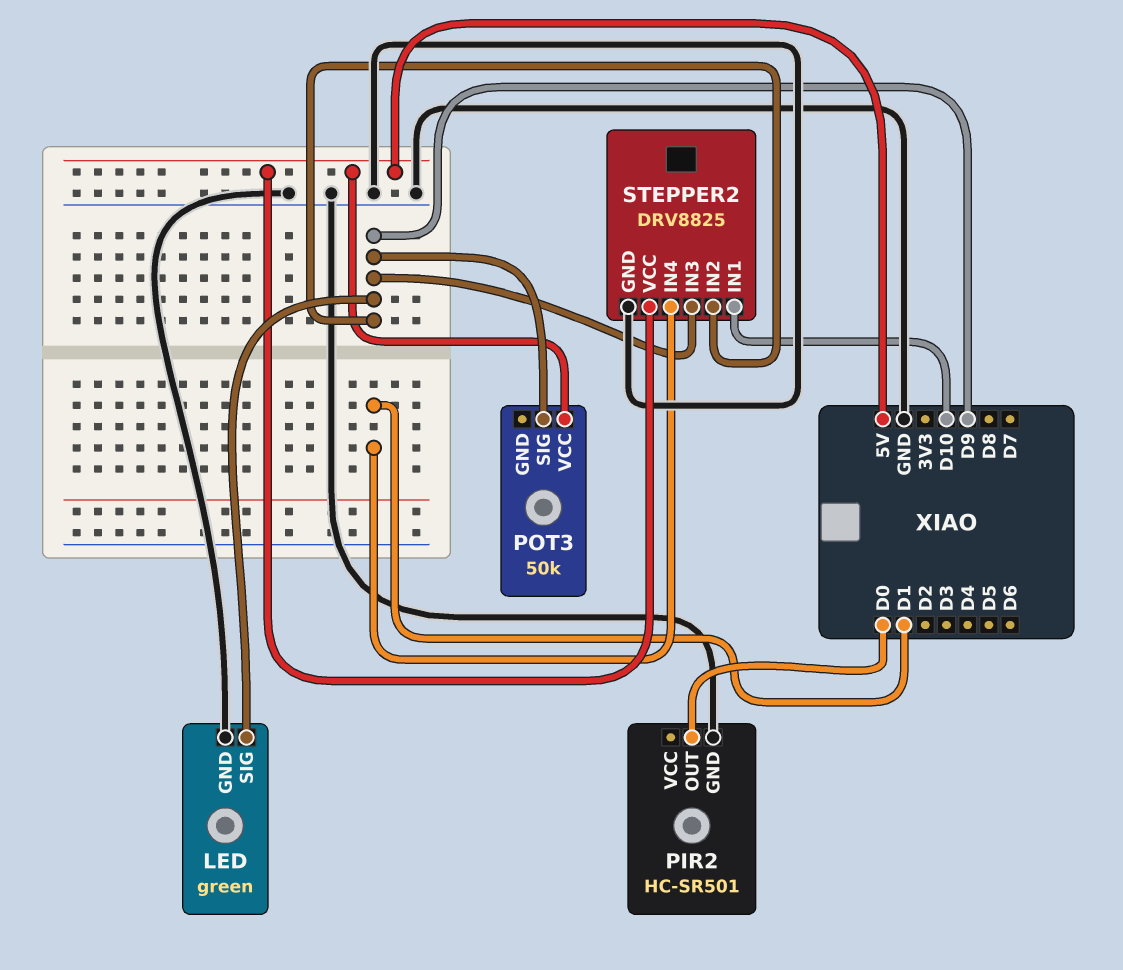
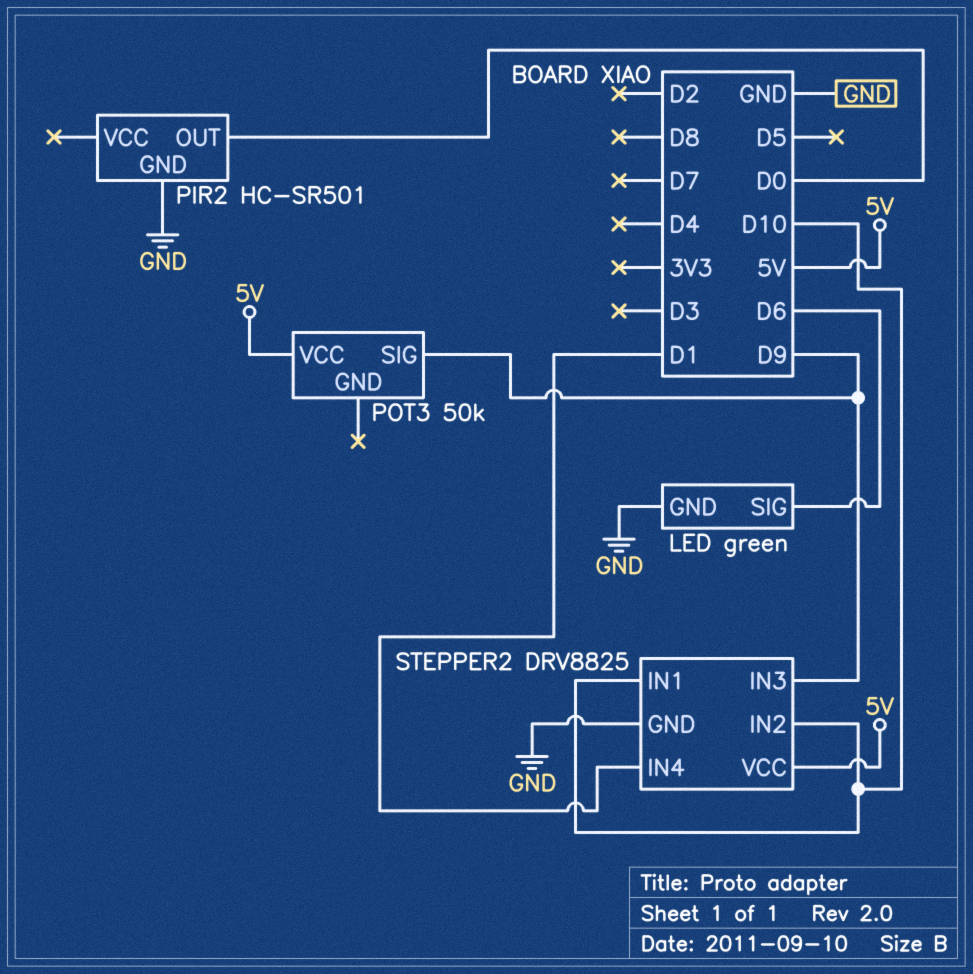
LED pin SIG: D9 -> D6
STEPPER2 pin IN2: D9 -> D10

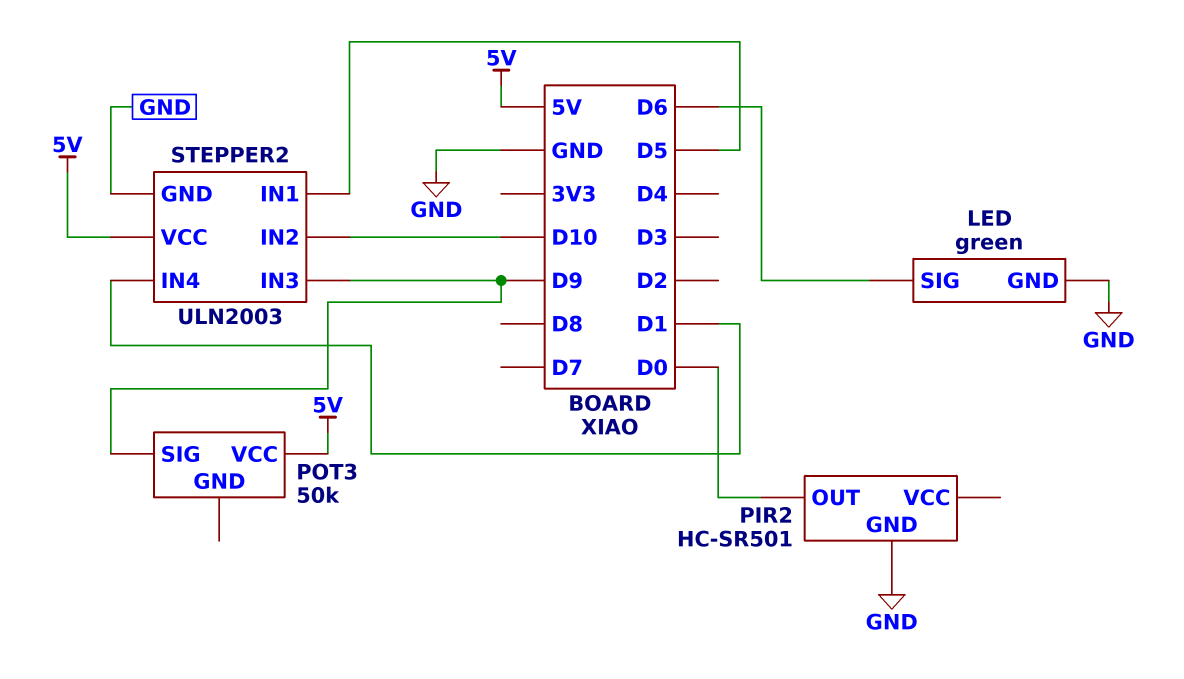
STEPPER2: DRV8825 -> ULN2003
STEPPER2 pin IN1: D10 -> D5

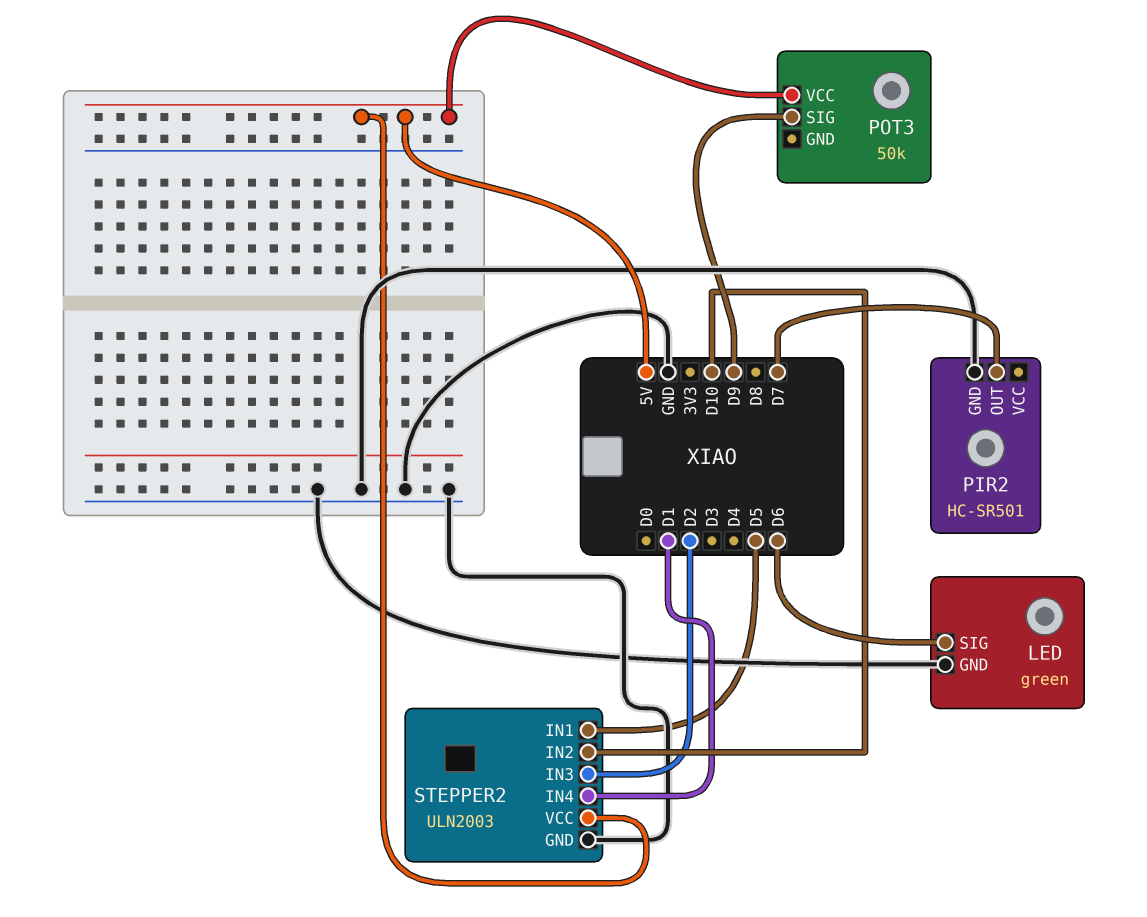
PIR2 pin OUT: D0 -> D7
STEPPER2 pin IN3: D9 -> D2

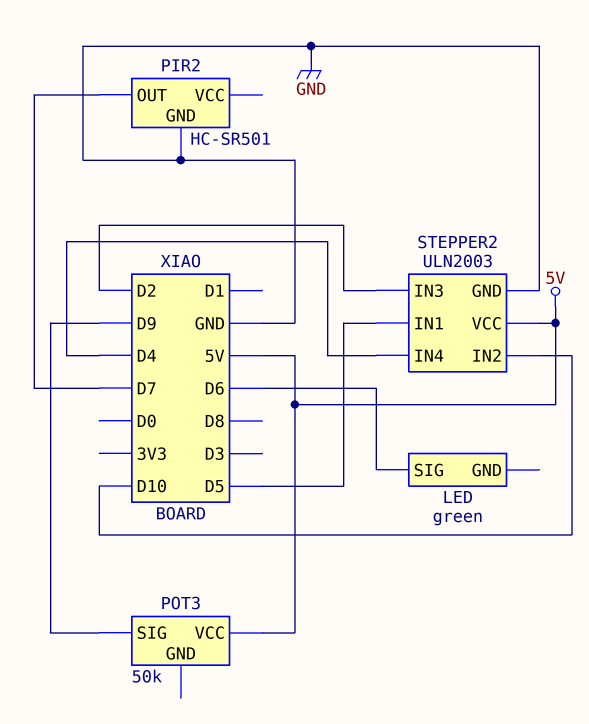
LED pin GND: GND -> none
STEPPER2 pin IN4: D1 -> D4

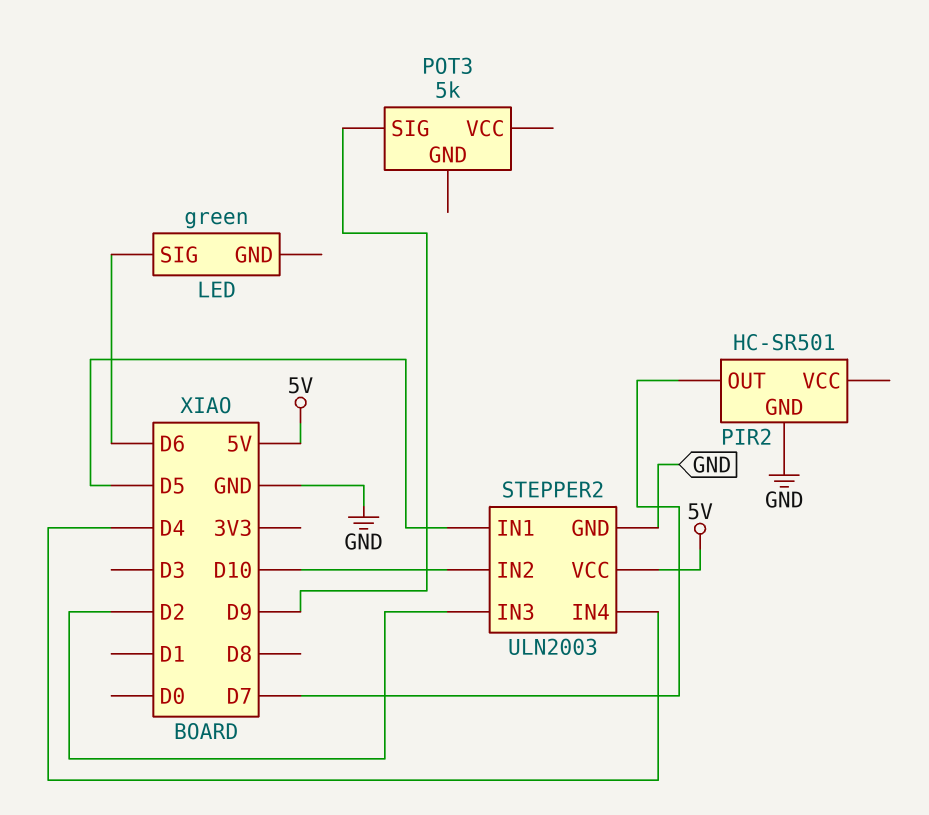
POT3: 50k -> 5k
POT3 pin VCC: 5V -> none

